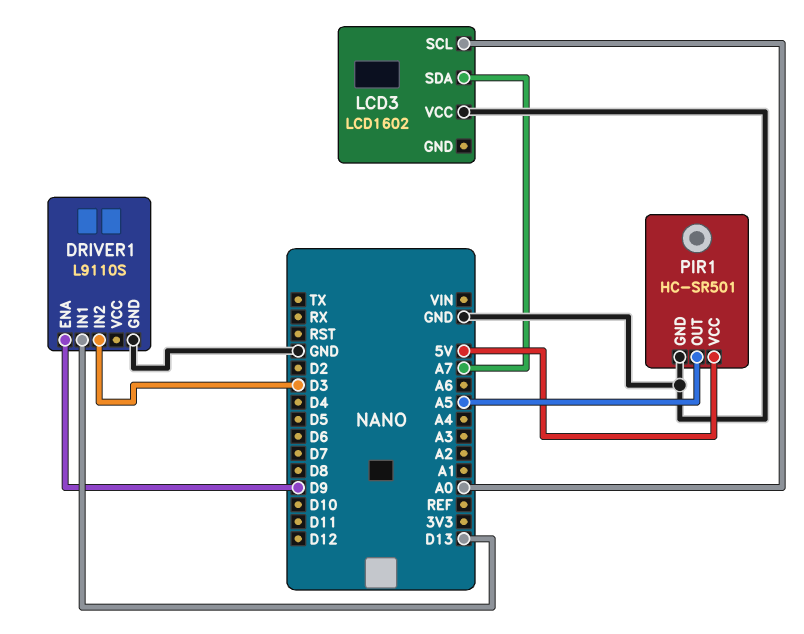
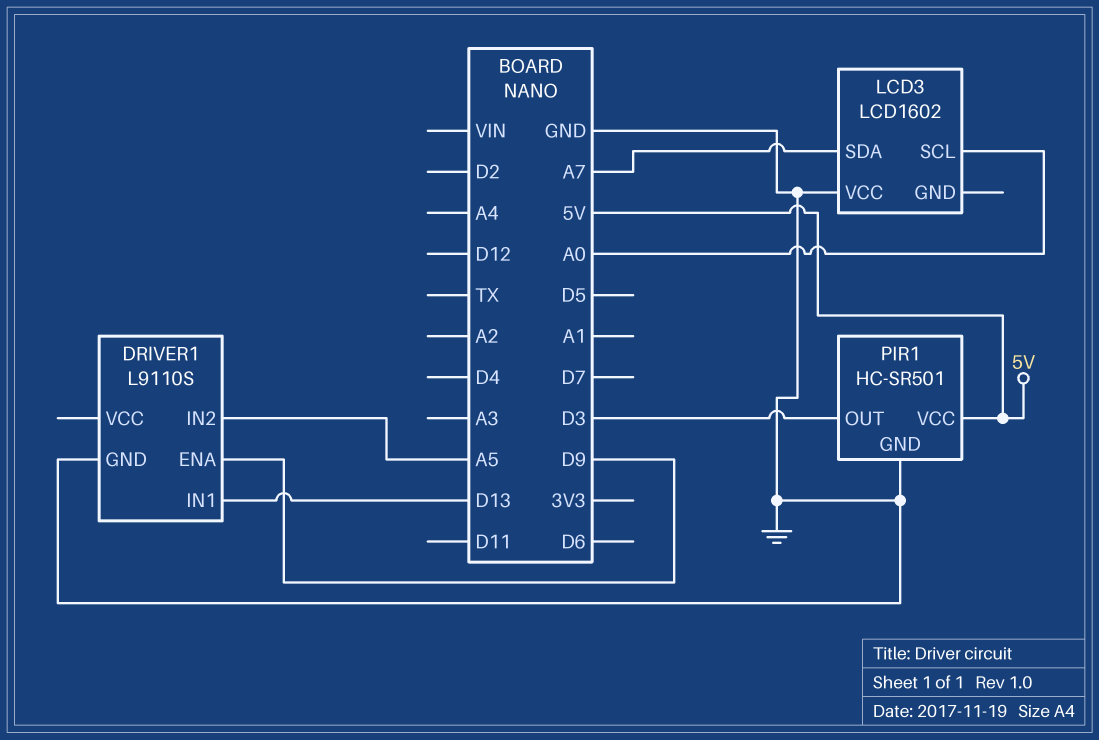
DRIVER1 pin IN2: D3 -> A5
PIR1 pin OUT: A5 -> D3

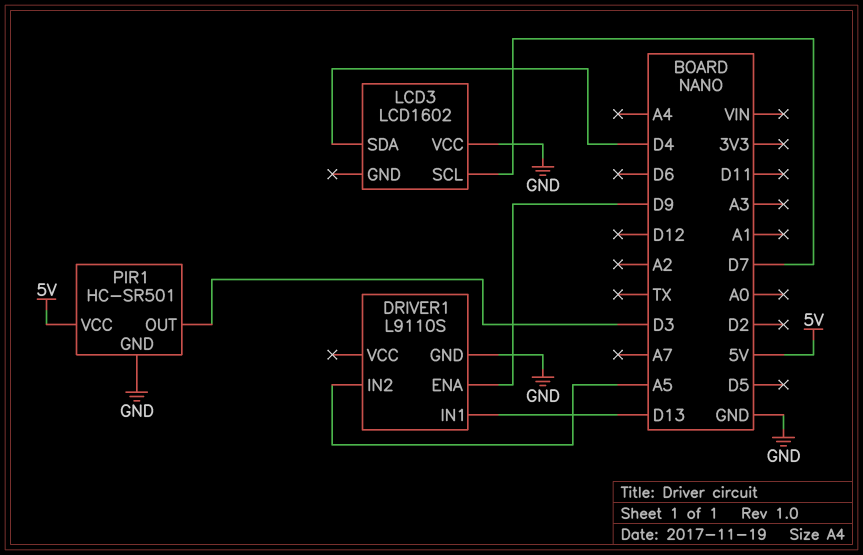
LCD3 pin SCL: A0 -> D7
LCD3 pin SDA: A7 -> D4

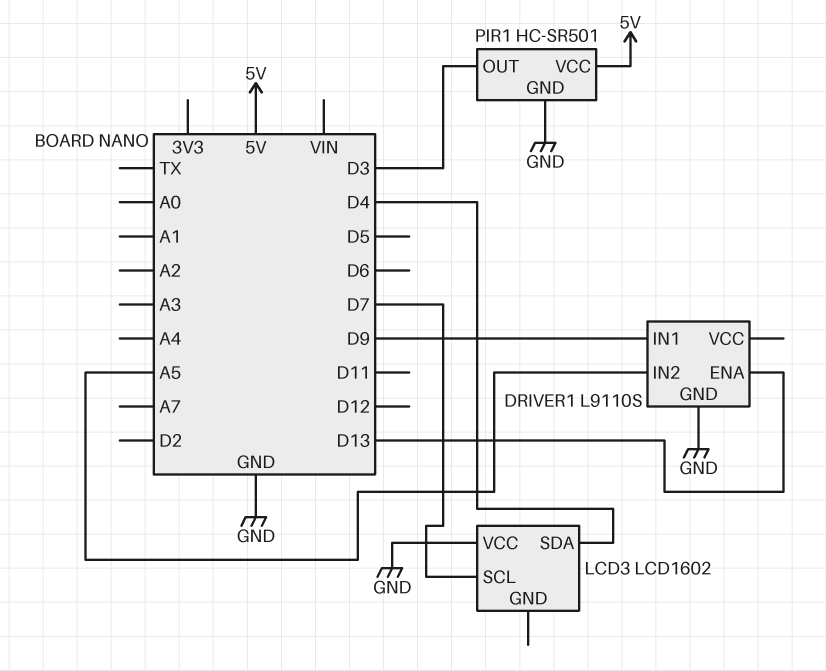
DRIVER1 pin ENA: D9 -> D13
DRIVER1 pin IN1: D13 -> D9

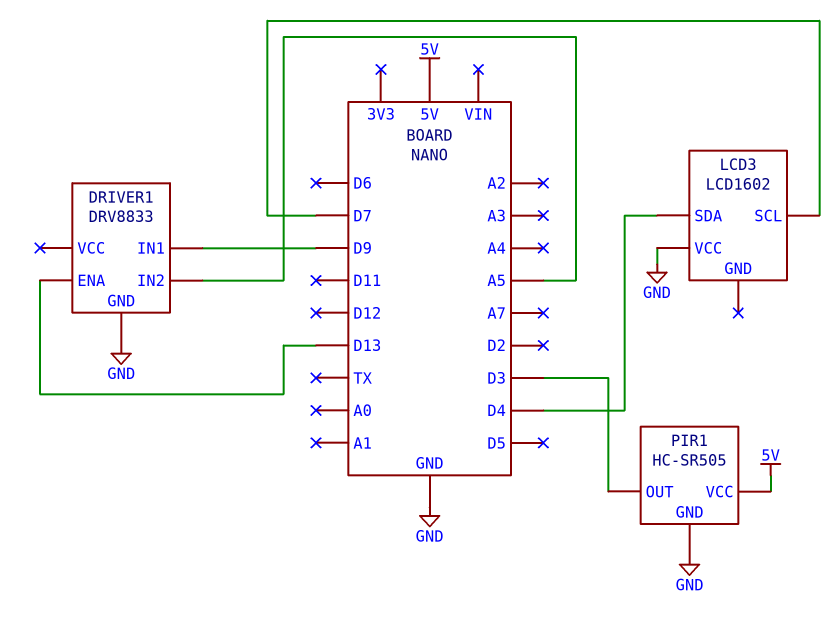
DRIVER1: L9110S -> DRV8833
PIR1: HC-SR501 -> HC-SR505

